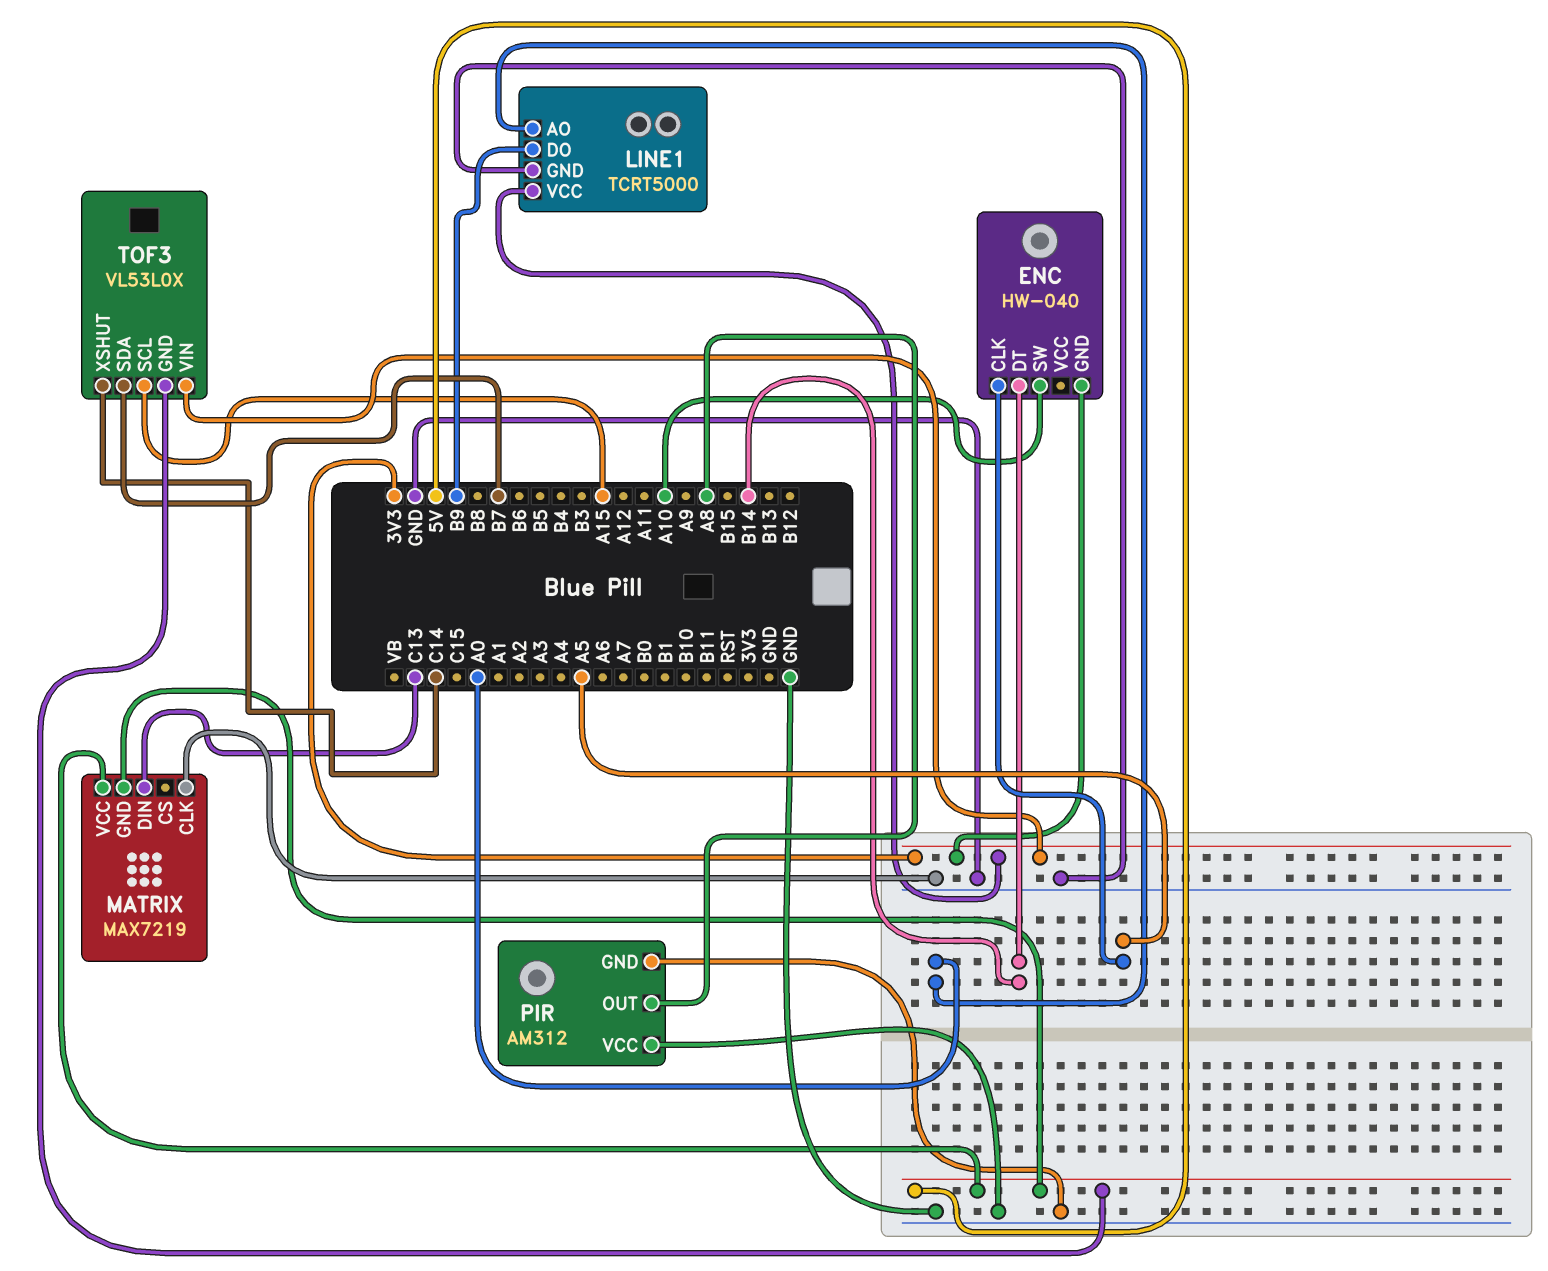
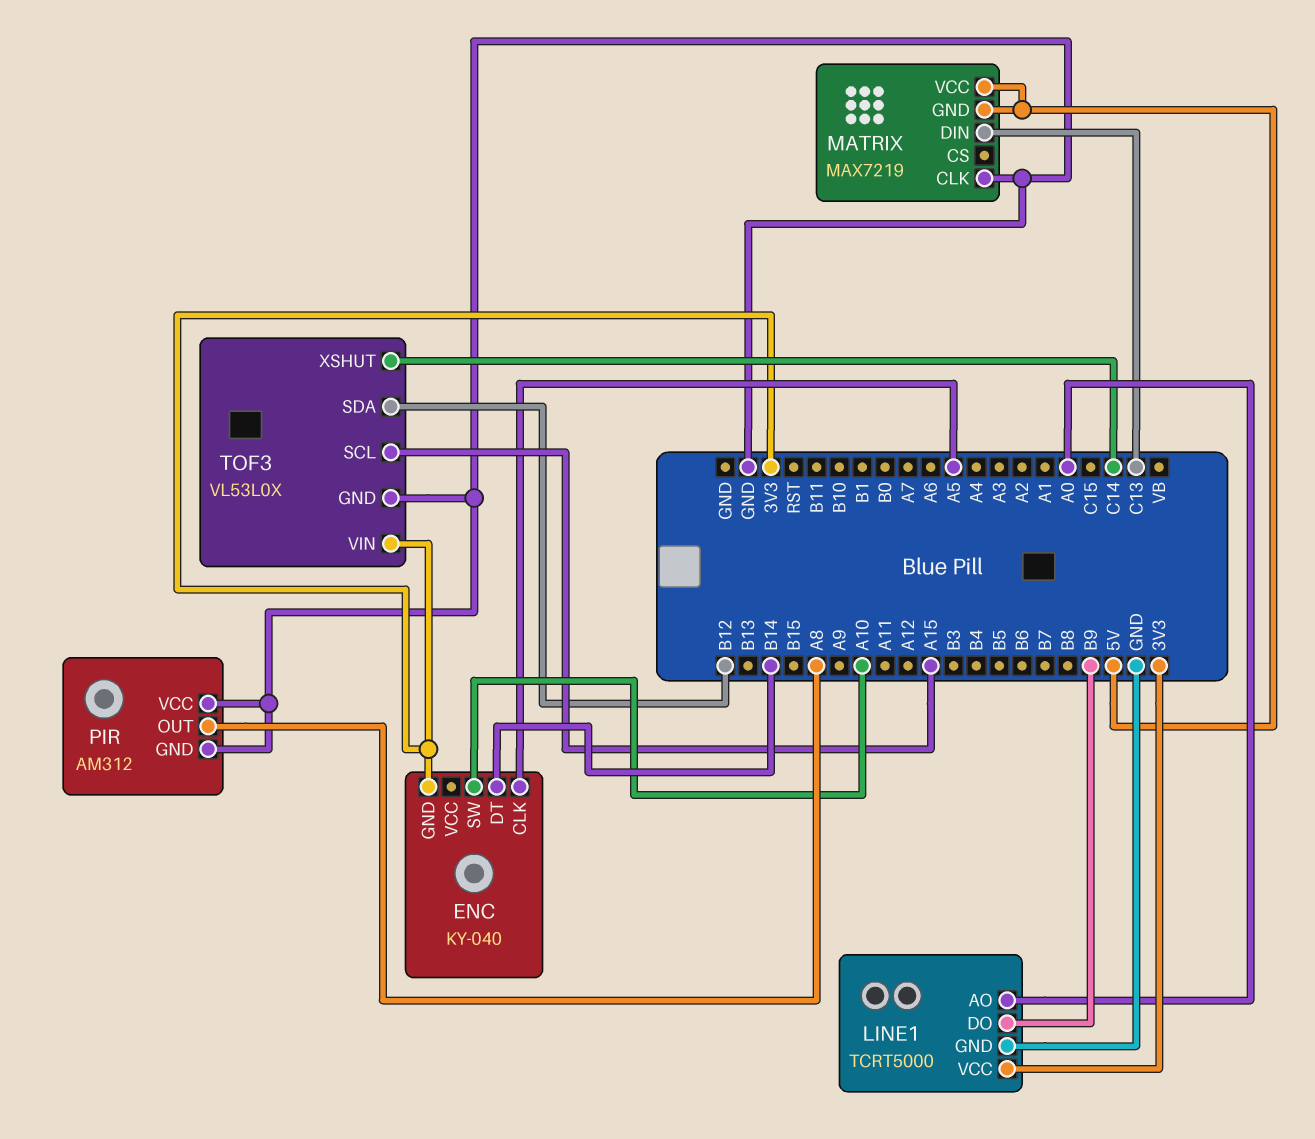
ENC: HW-040 -> KY-040
TOF3 pin GND: 5V -> GND
TOF3 pin SDA: B7 -> B12

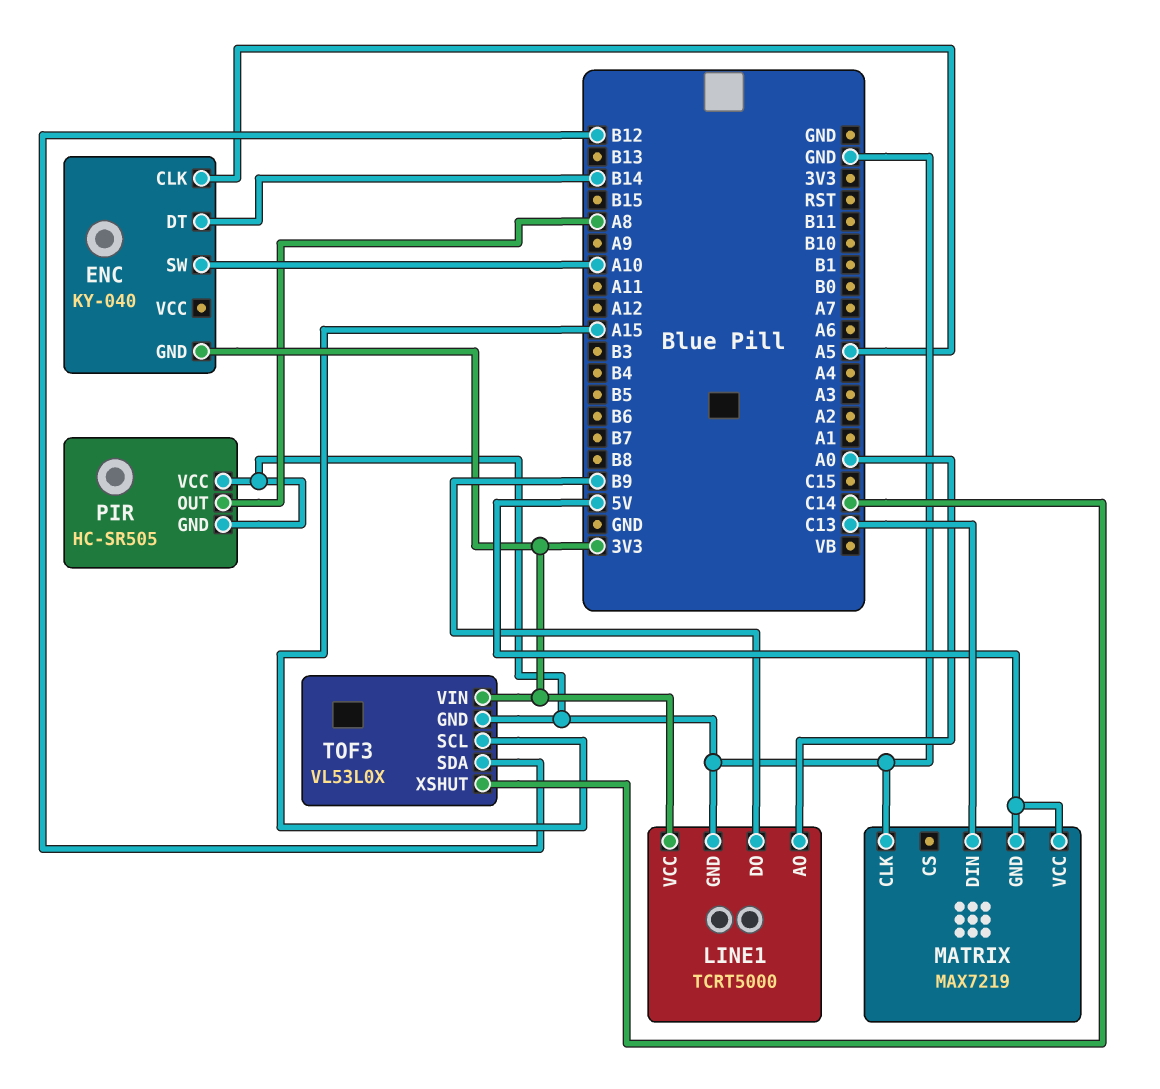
PIR: AM312 -> HC-SR505

